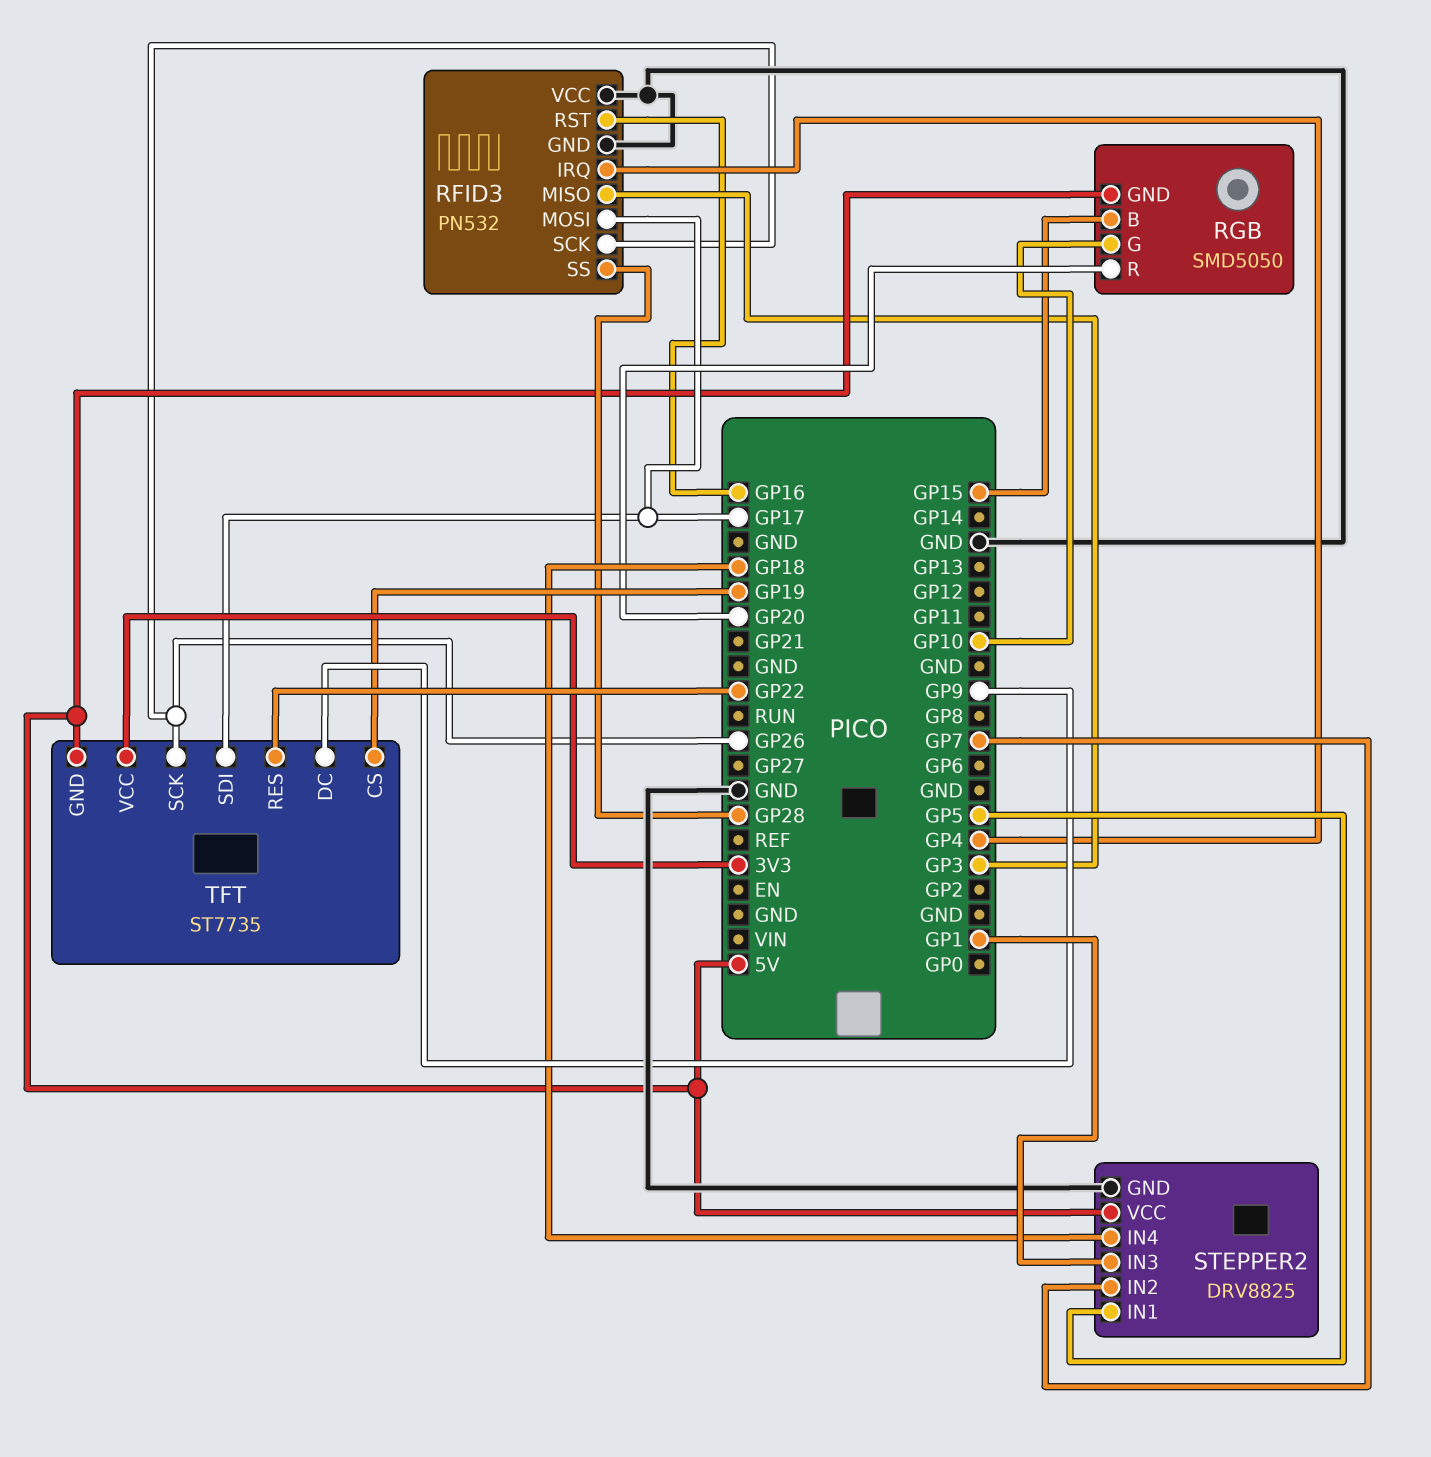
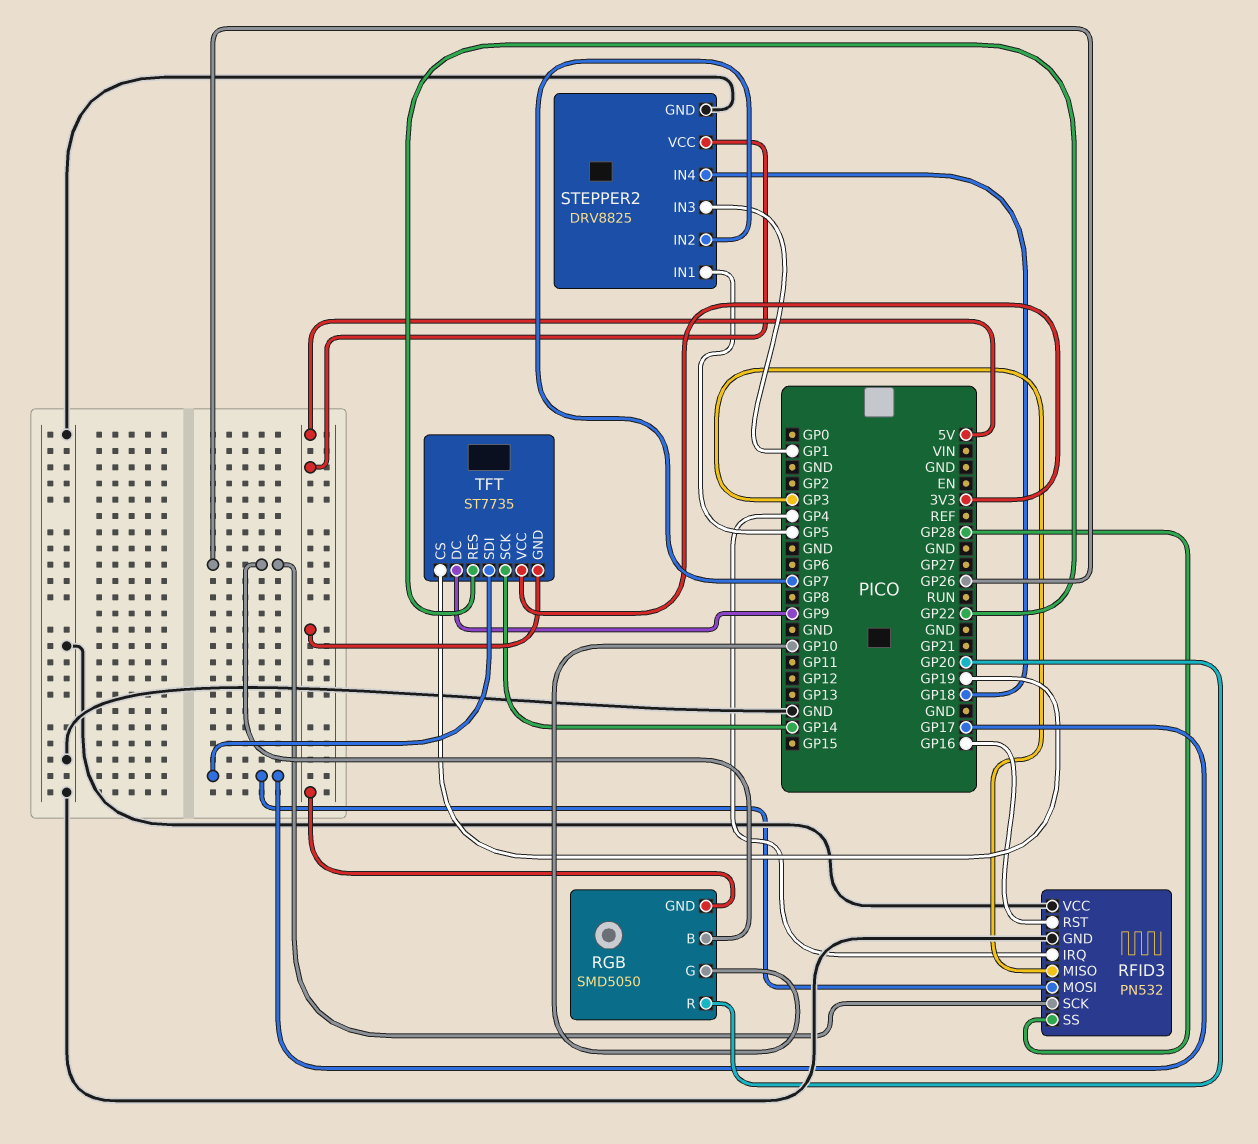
RGB pin B: GP15 -> GP26
TFT pin SCK: GP26 -> GP14

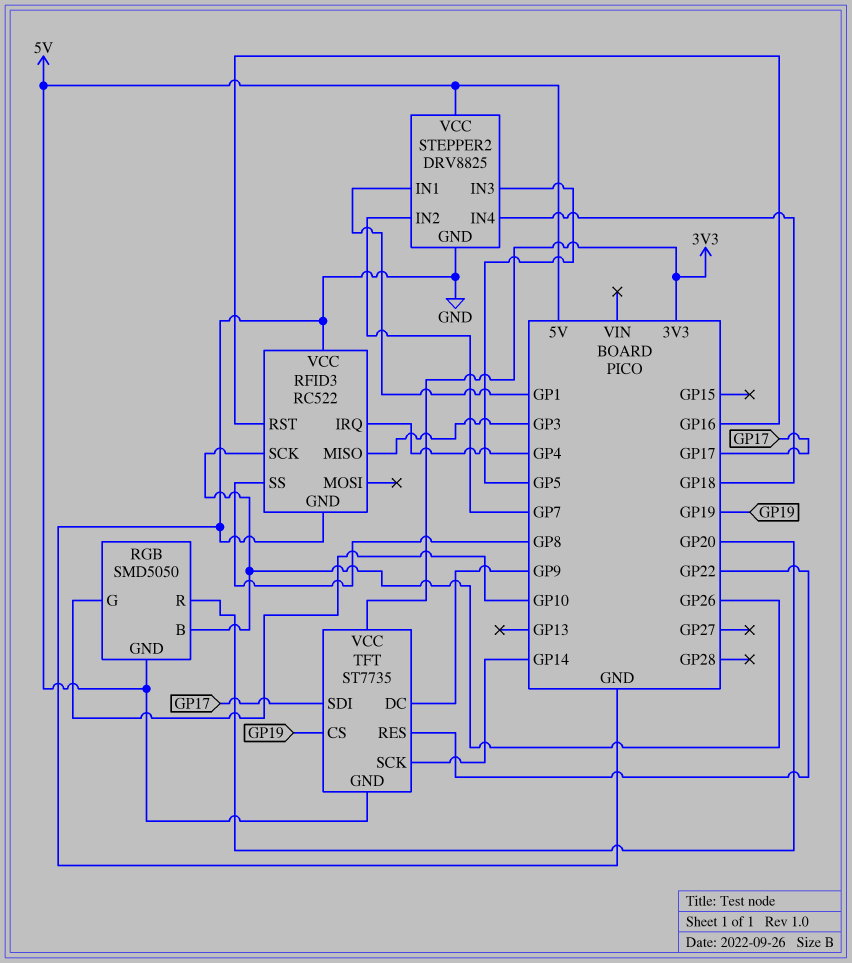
RFID3: PN532 -> RC522
RFID3 pin MOSI: GP17 -> none
RFID3 pin SS: GP28 -> GP8
STEPPER2 pin IN1: GP5 -> GP1
STEPPER2 pin IN3: GP1 -> GP5

